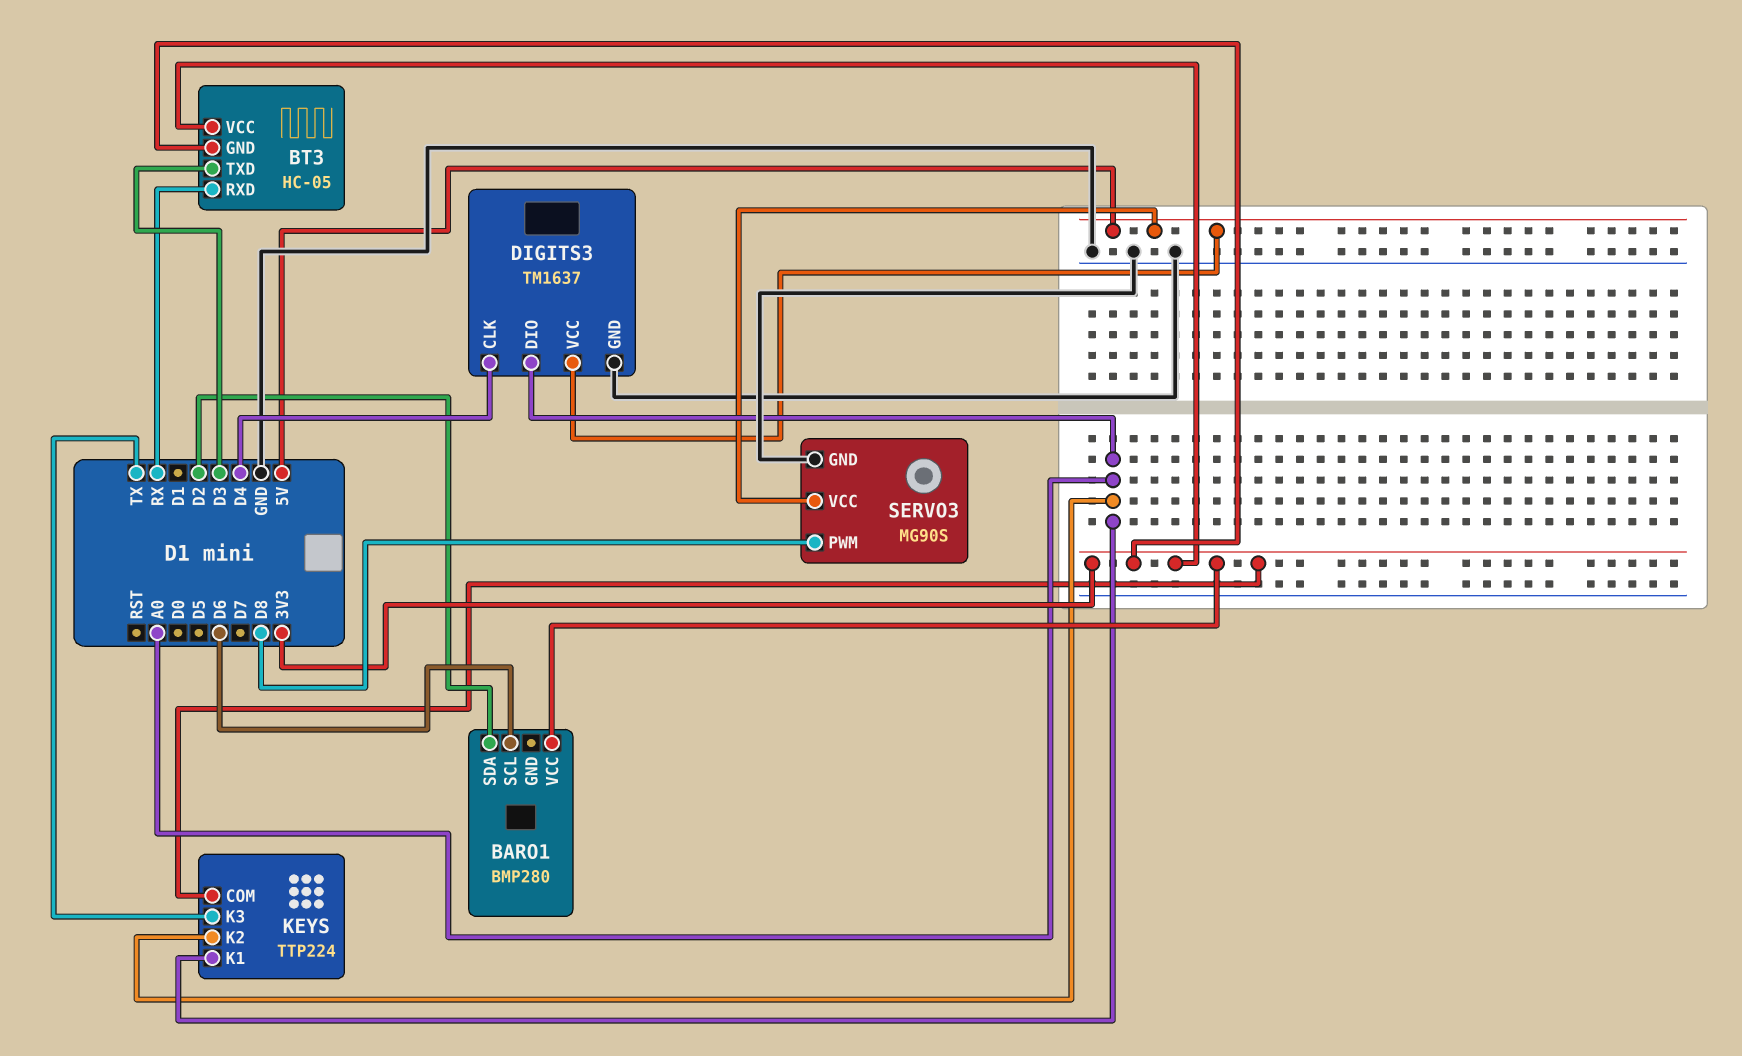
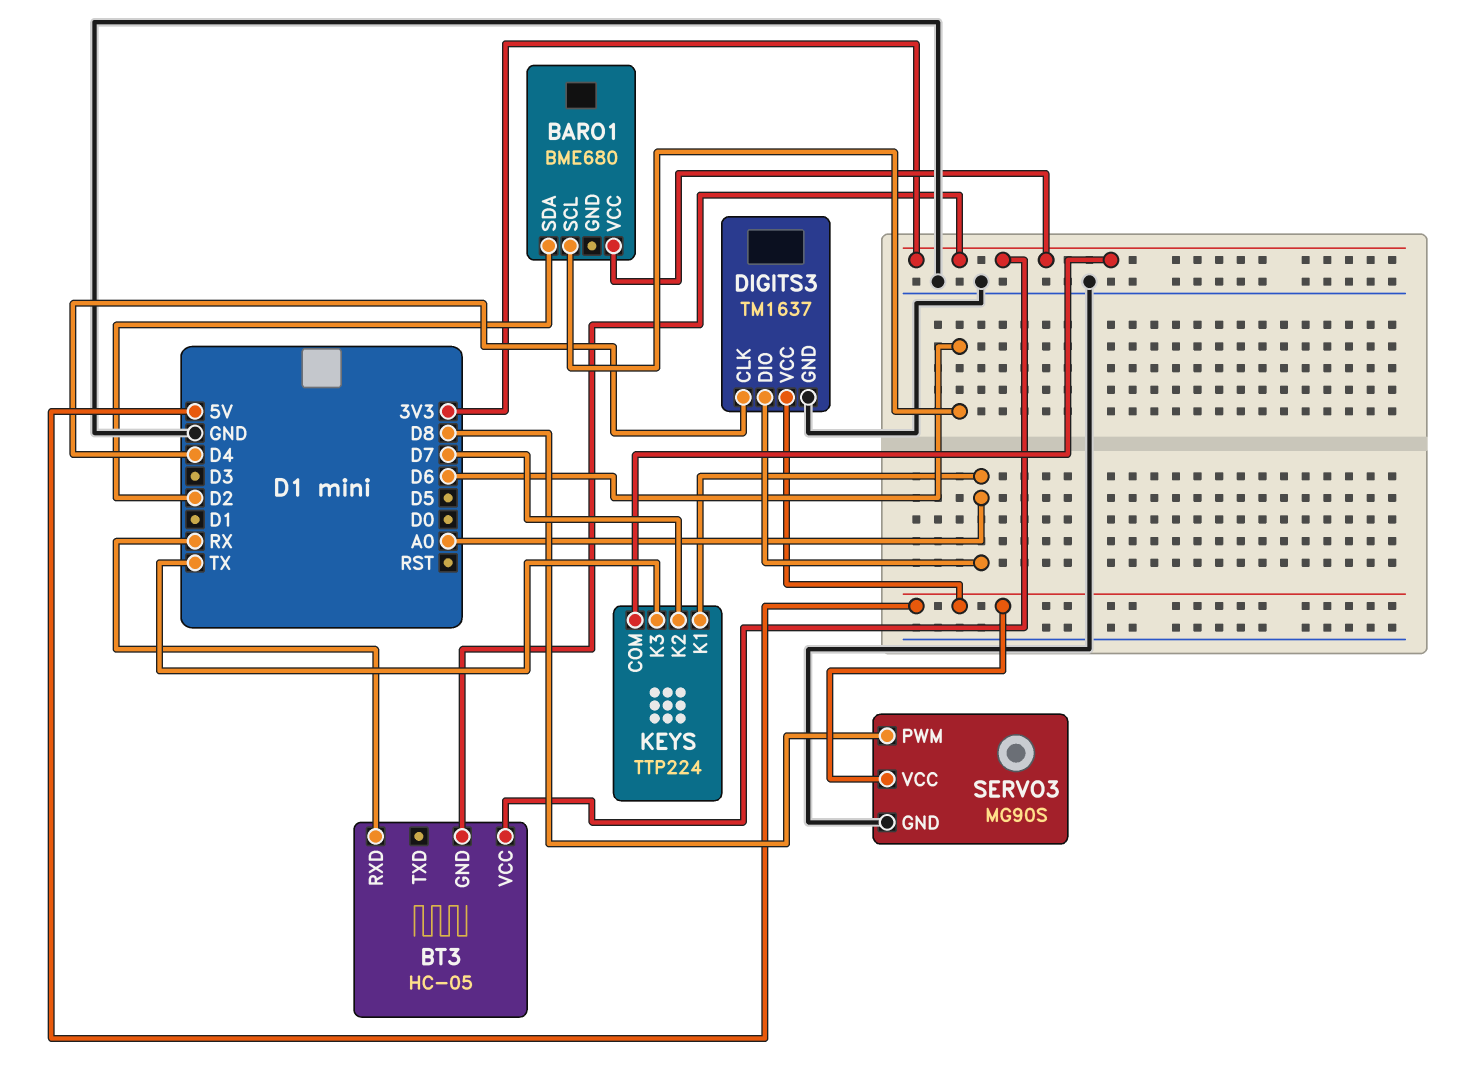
BARO1: BMP280 -> BME680
BT3 pin TXD: D3 -> none
KEYS pin K2: A0 -> D7

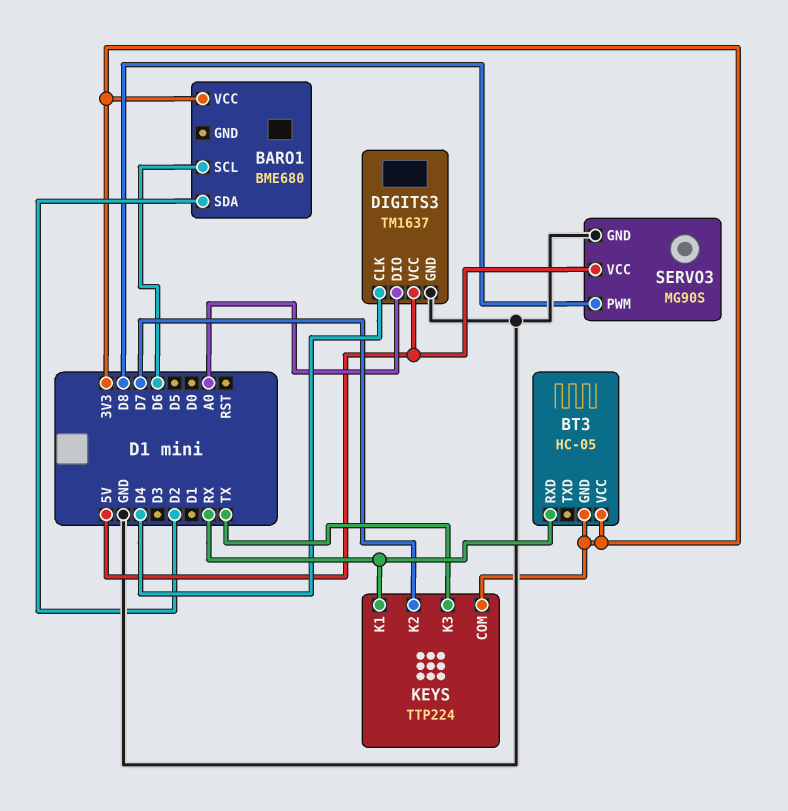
KEYS pin K1: A0 -> RX

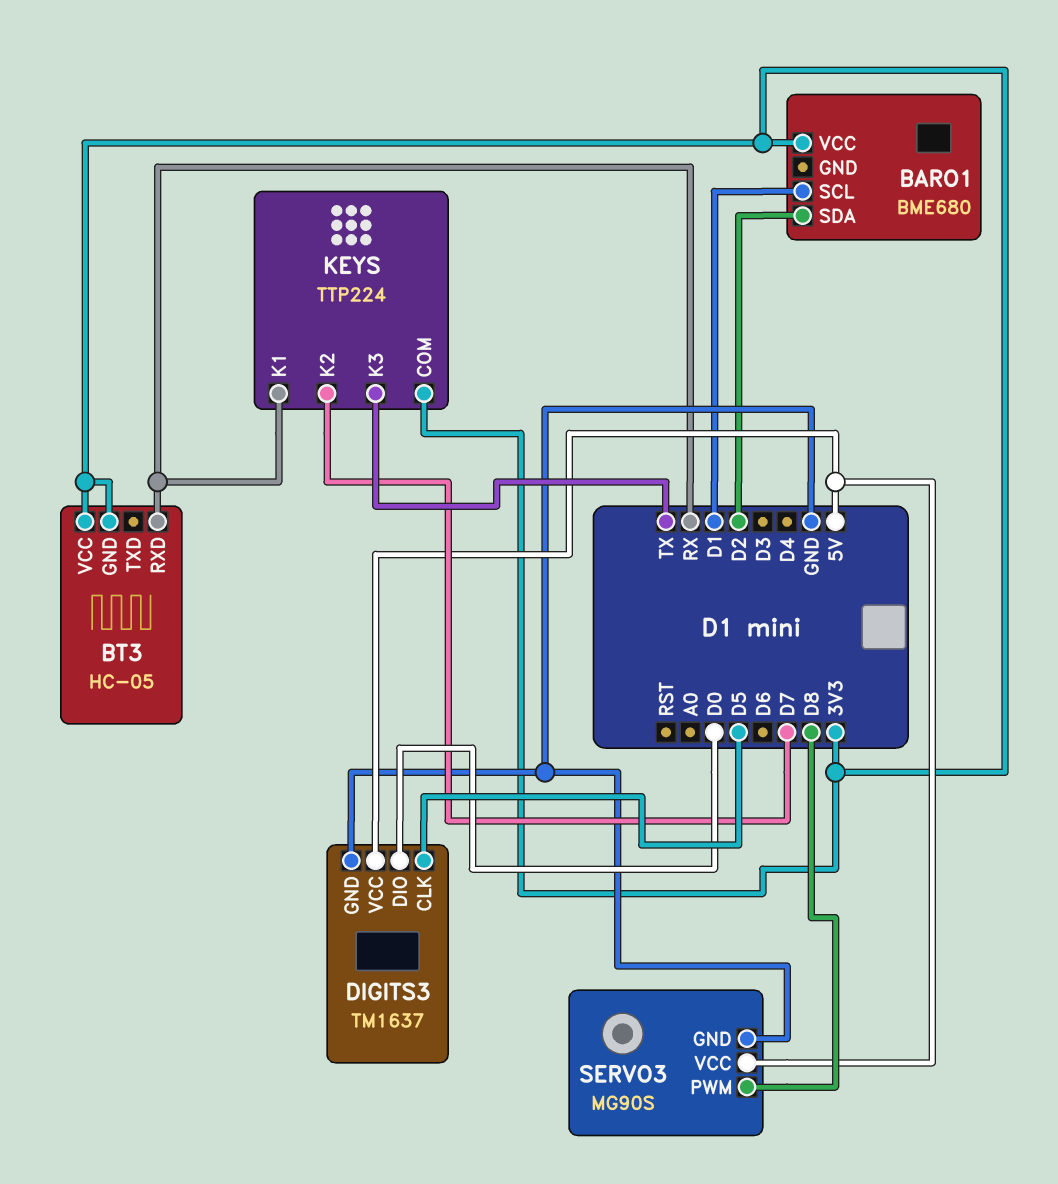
BARO1 pin SCL: D6 -> D1
DIGITS3 pin CLK: D4 -> D5
DIGITS3 pin DIO: A0 -> D0

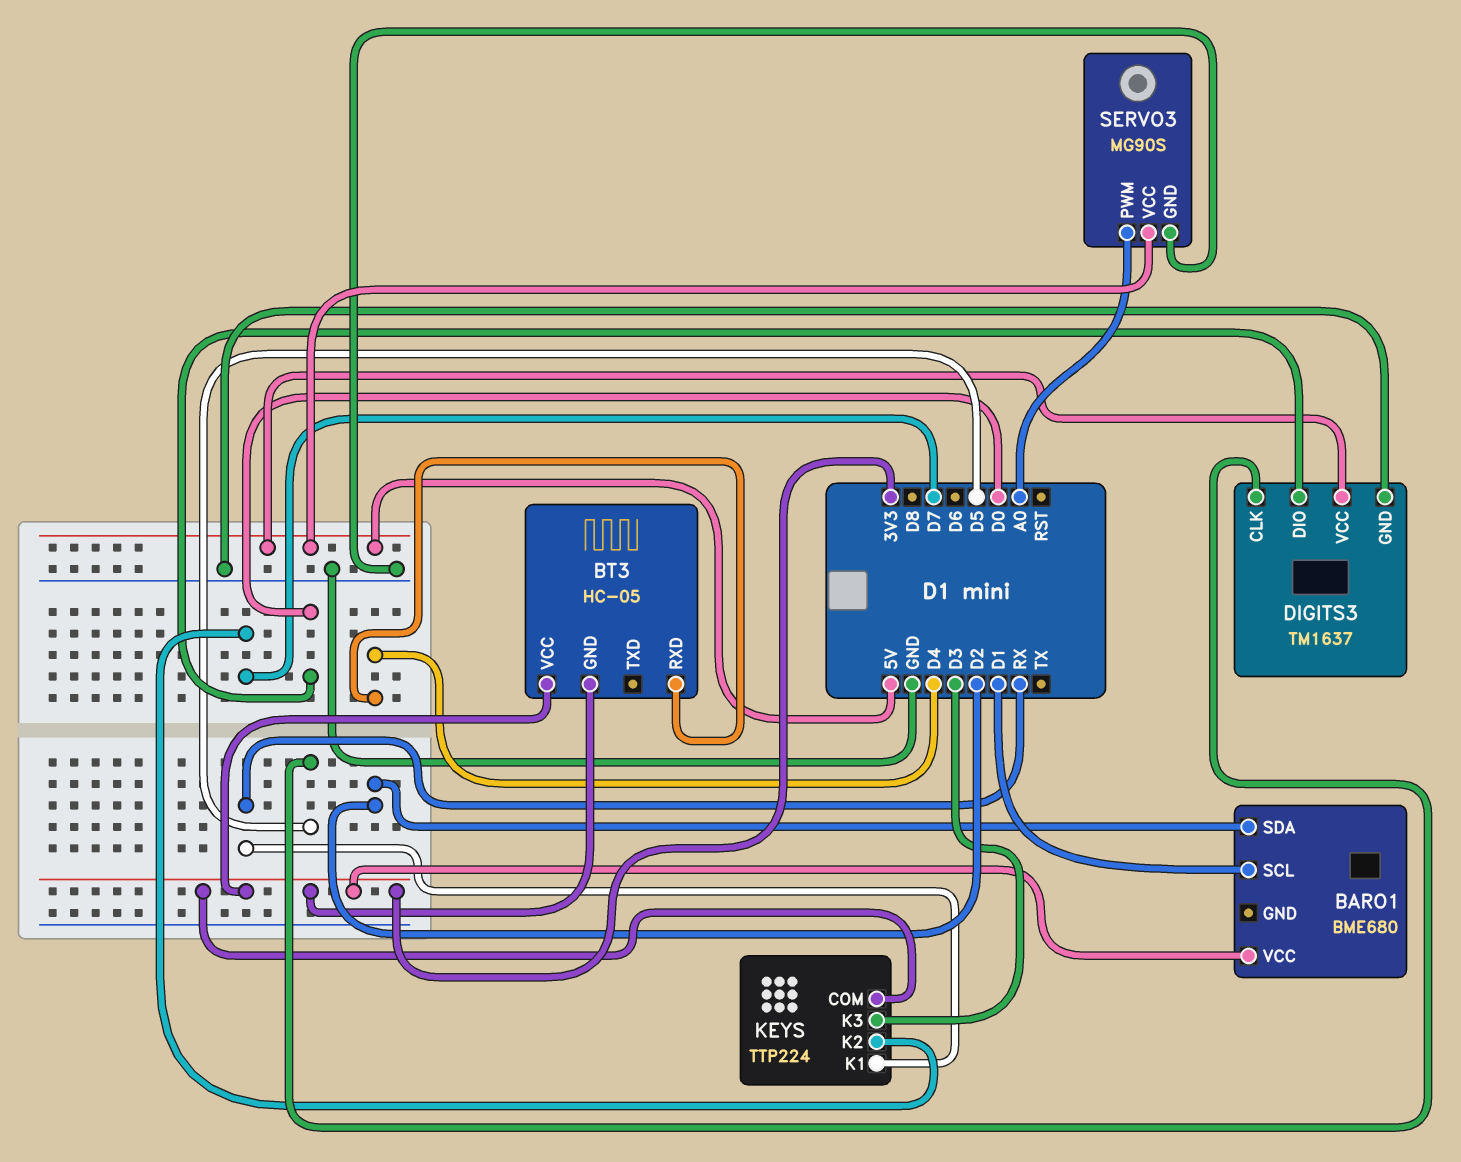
BT3 pin RXD: RX -> D4
KEYS pin K3: TX -> D3
SERVO3 pin PWM: D8 -> A0

